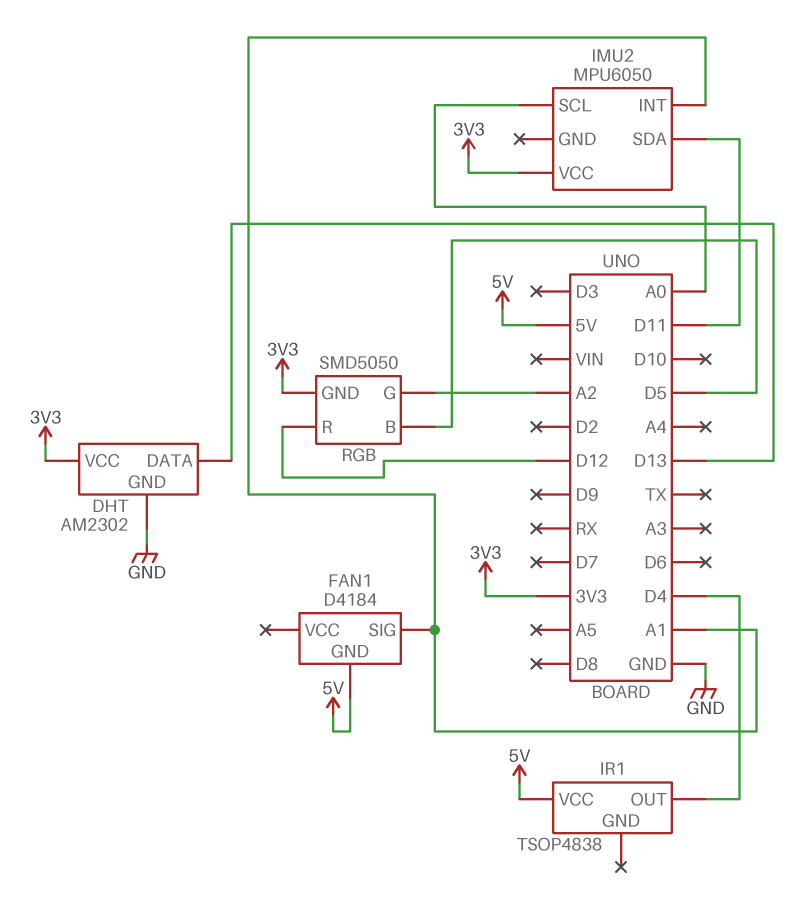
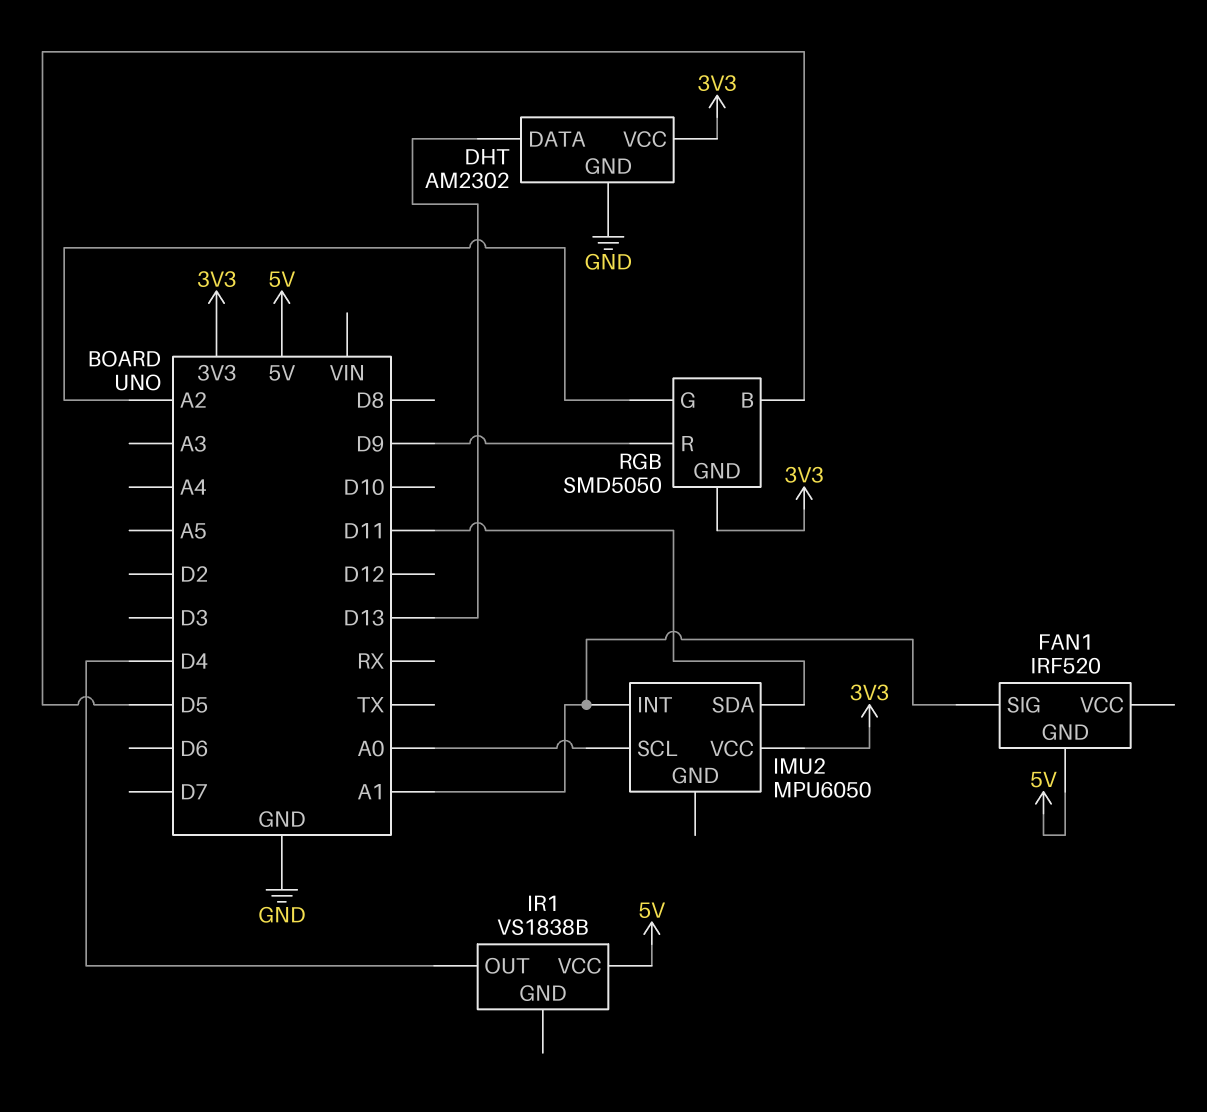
FAN1: D4184 -> IRF520
IR1: TSOP4838 -> VS1838B
RGB pin R: D12 -> D9

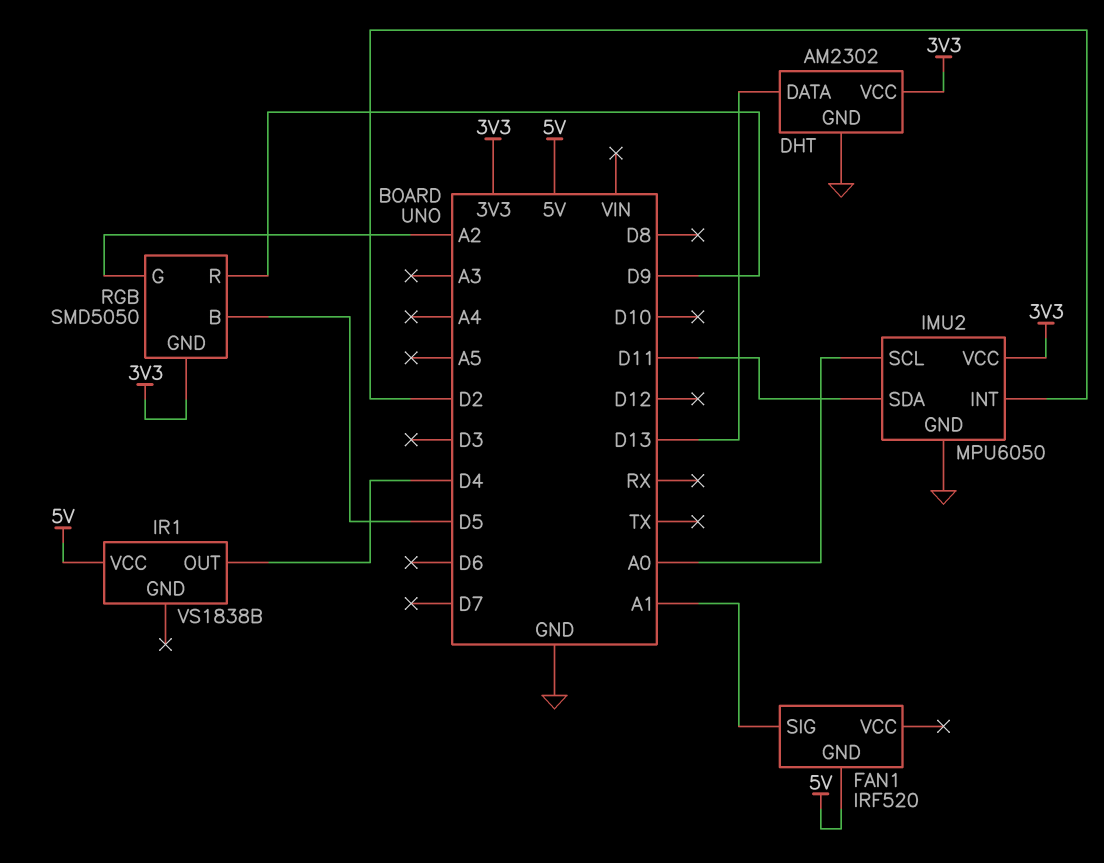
IMU2 pin GND: none -> GND
IMU2 pin INT: A1 -> D2

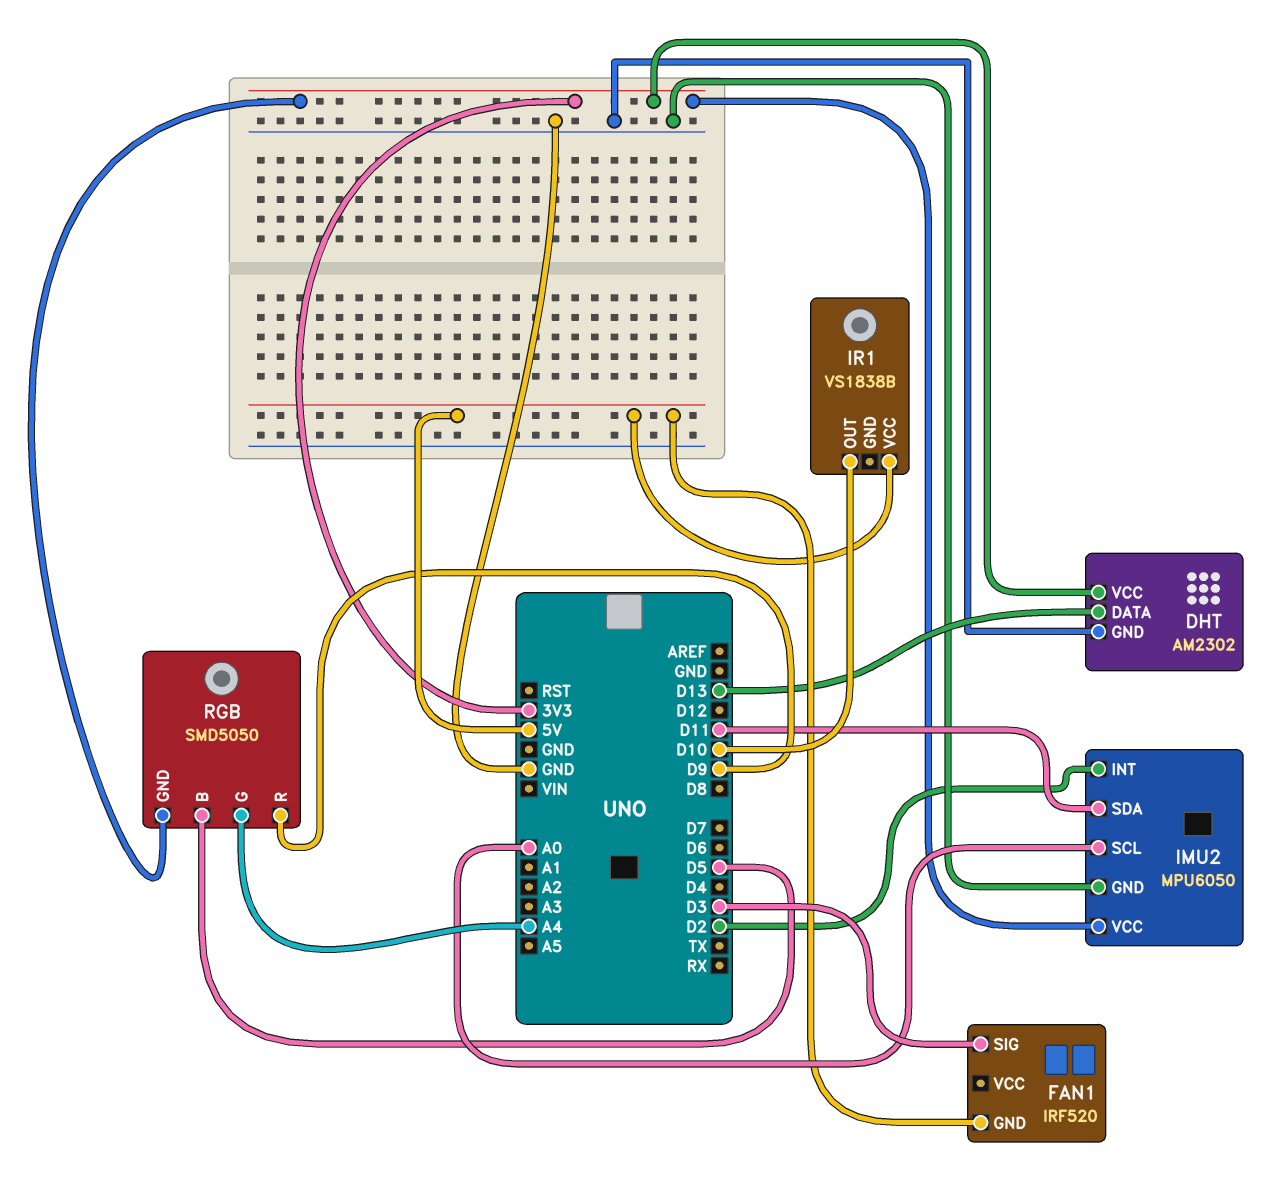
FAN1 pin SIG: A1 -> D3
IR1 pin OUT: D4 -> D10
RGB pin G: A2 -> A4

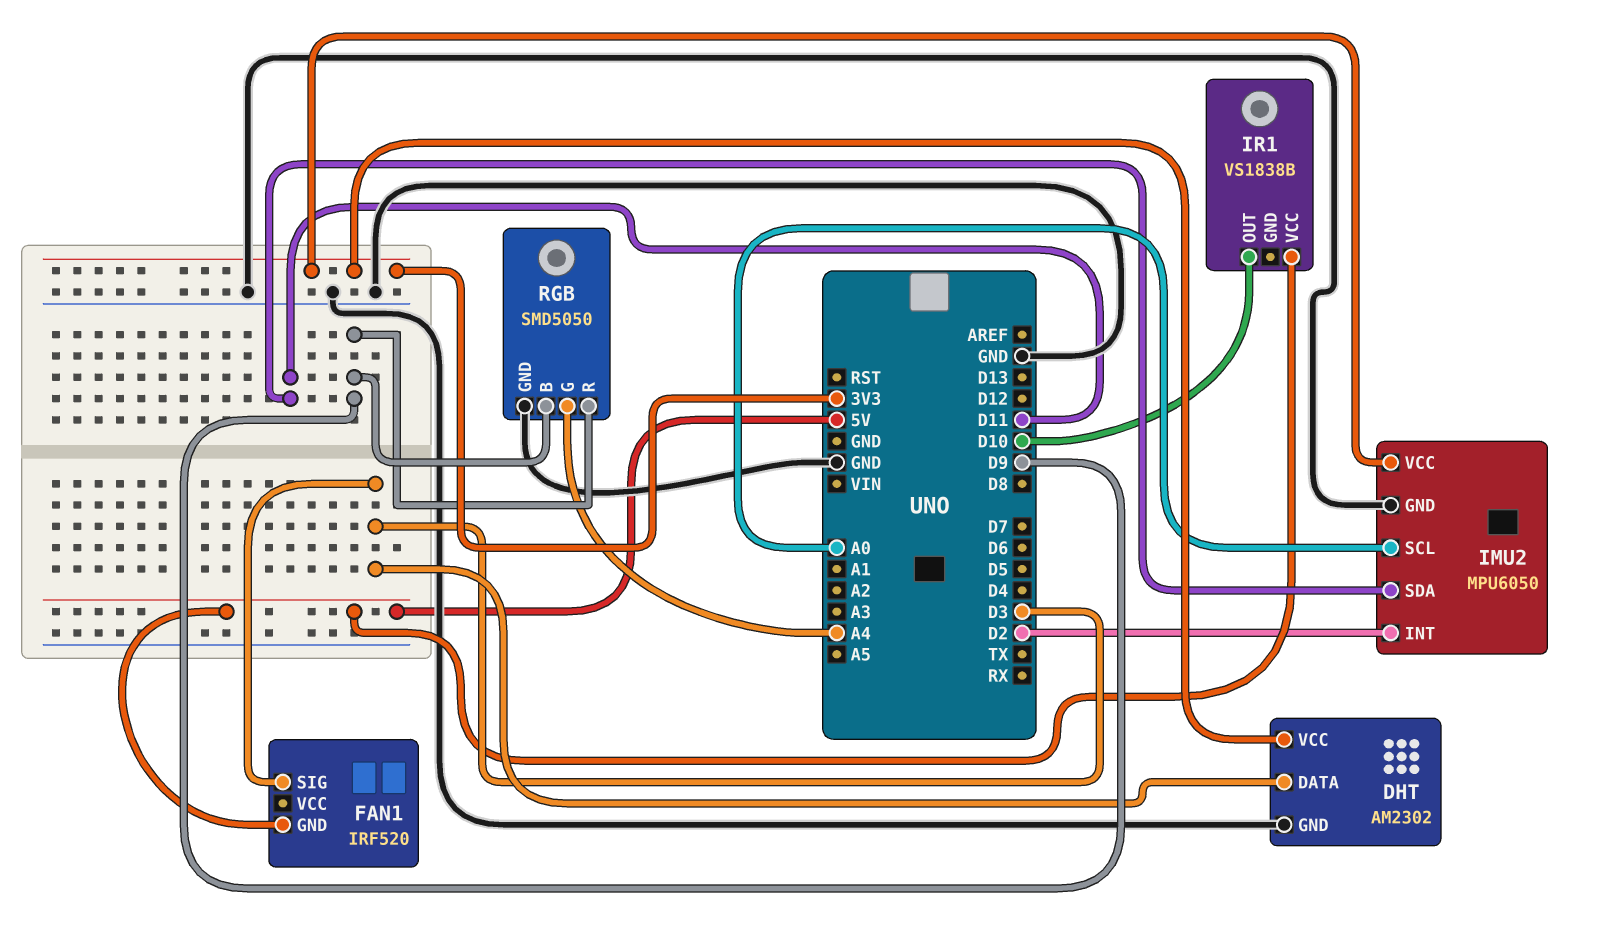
DHT pin DATA: D13 -> D3
RGB pin B: D5 -> D9
RGB pin GND: 3V3 -> GND

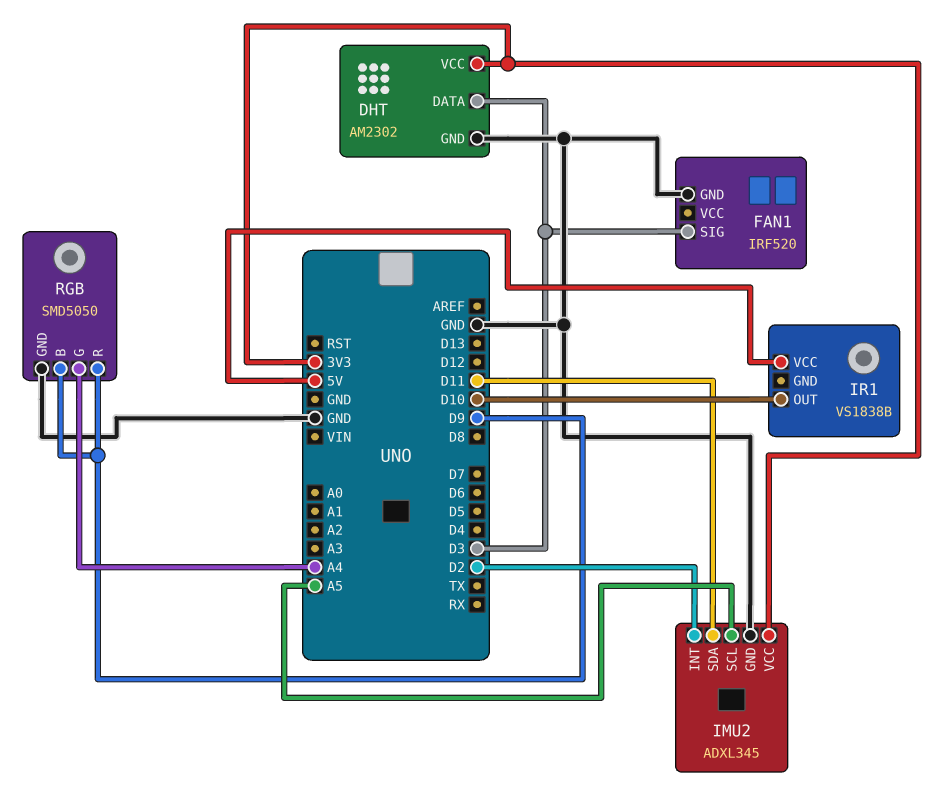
FAN1 pin GND: 5V -> GND
IMU2: MPU6050 -> ADXL345
IMU2 pin SCL: A0 -> A5

